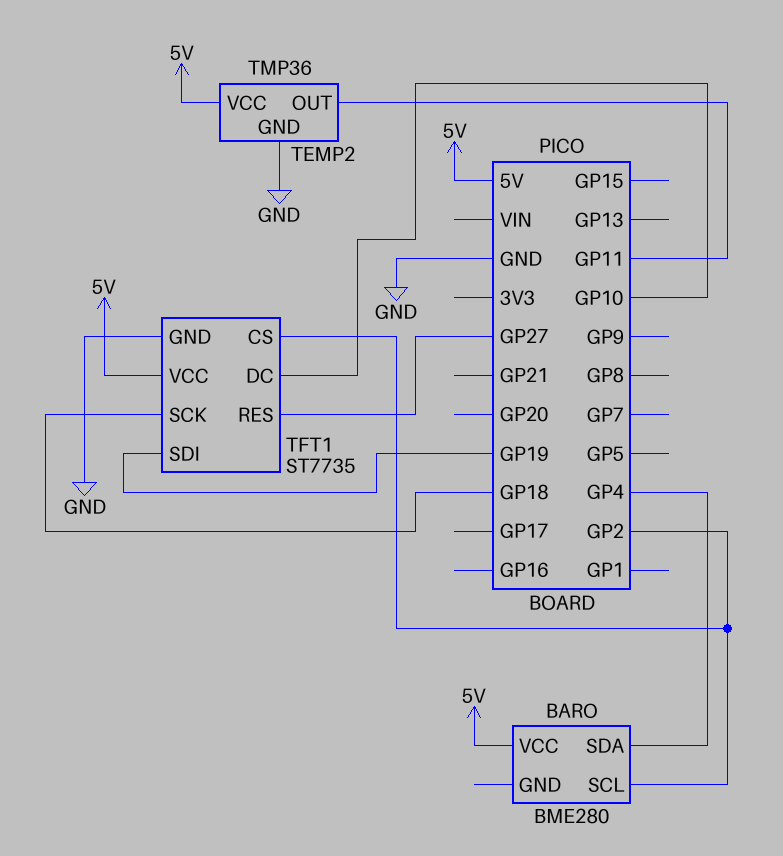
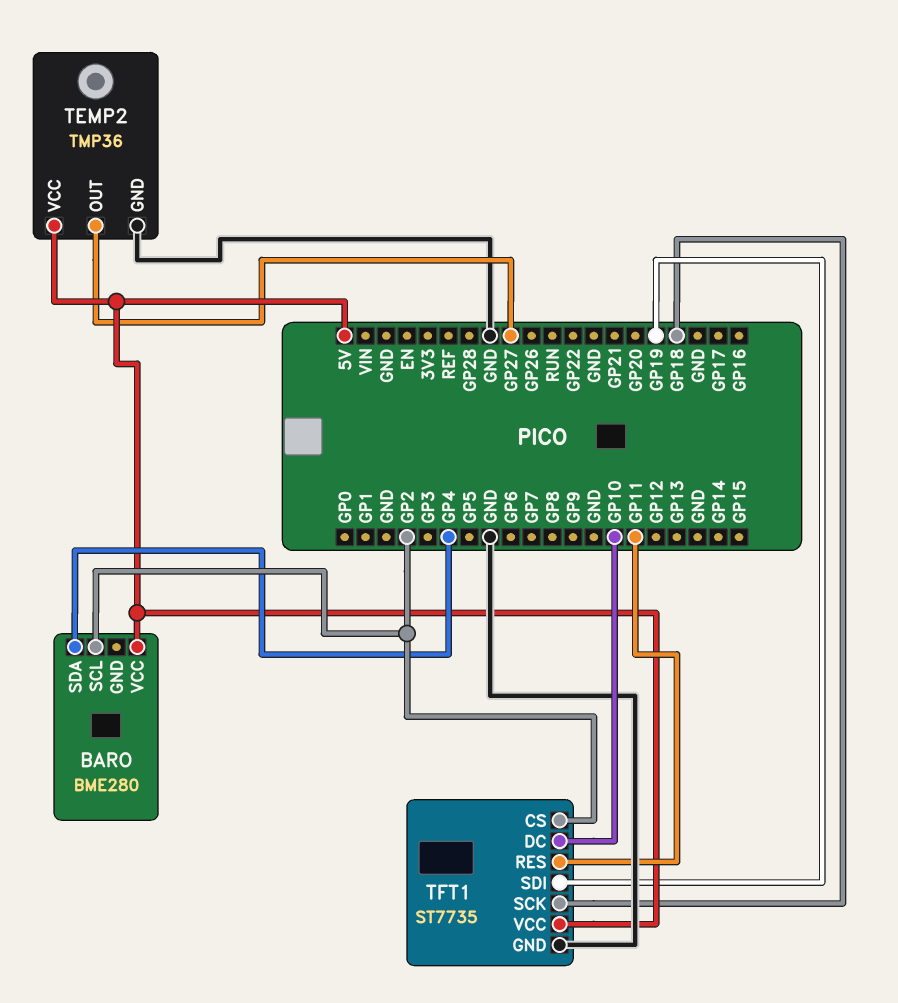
TEMP2 pin OUT: GP11 -> GP27
TFT1 pin RES: GP27 -> GP11

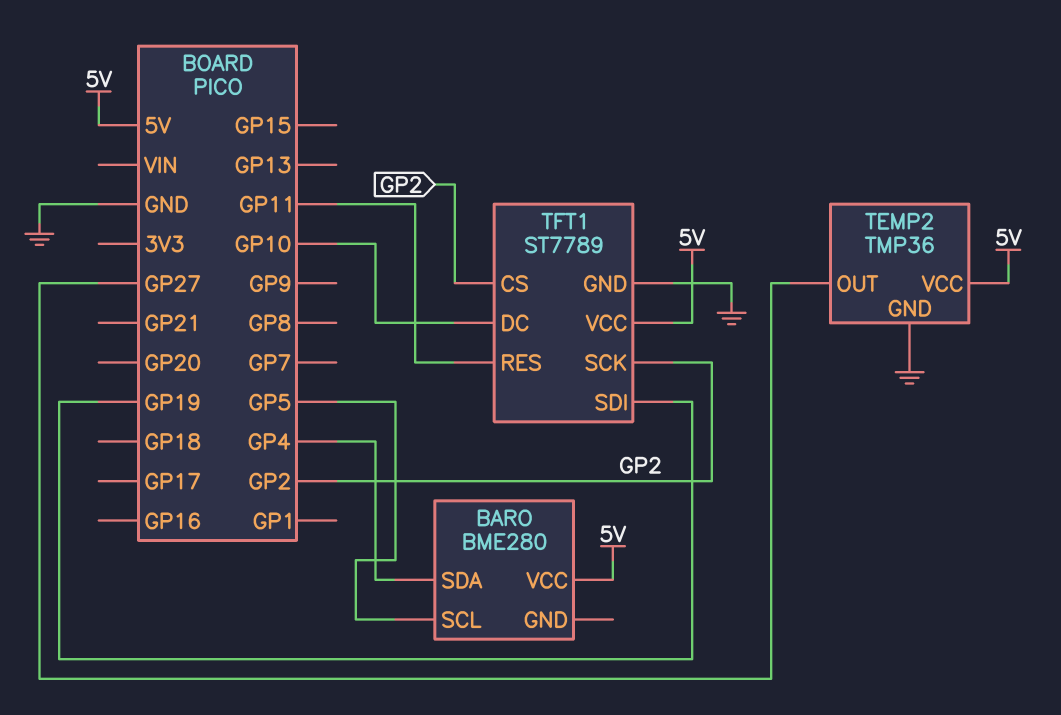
BARO pin SCL: GP2 -> GP5
TFT1: ST7735 -> ST7789
TFT1 pin SCK: GP18 -> GP2

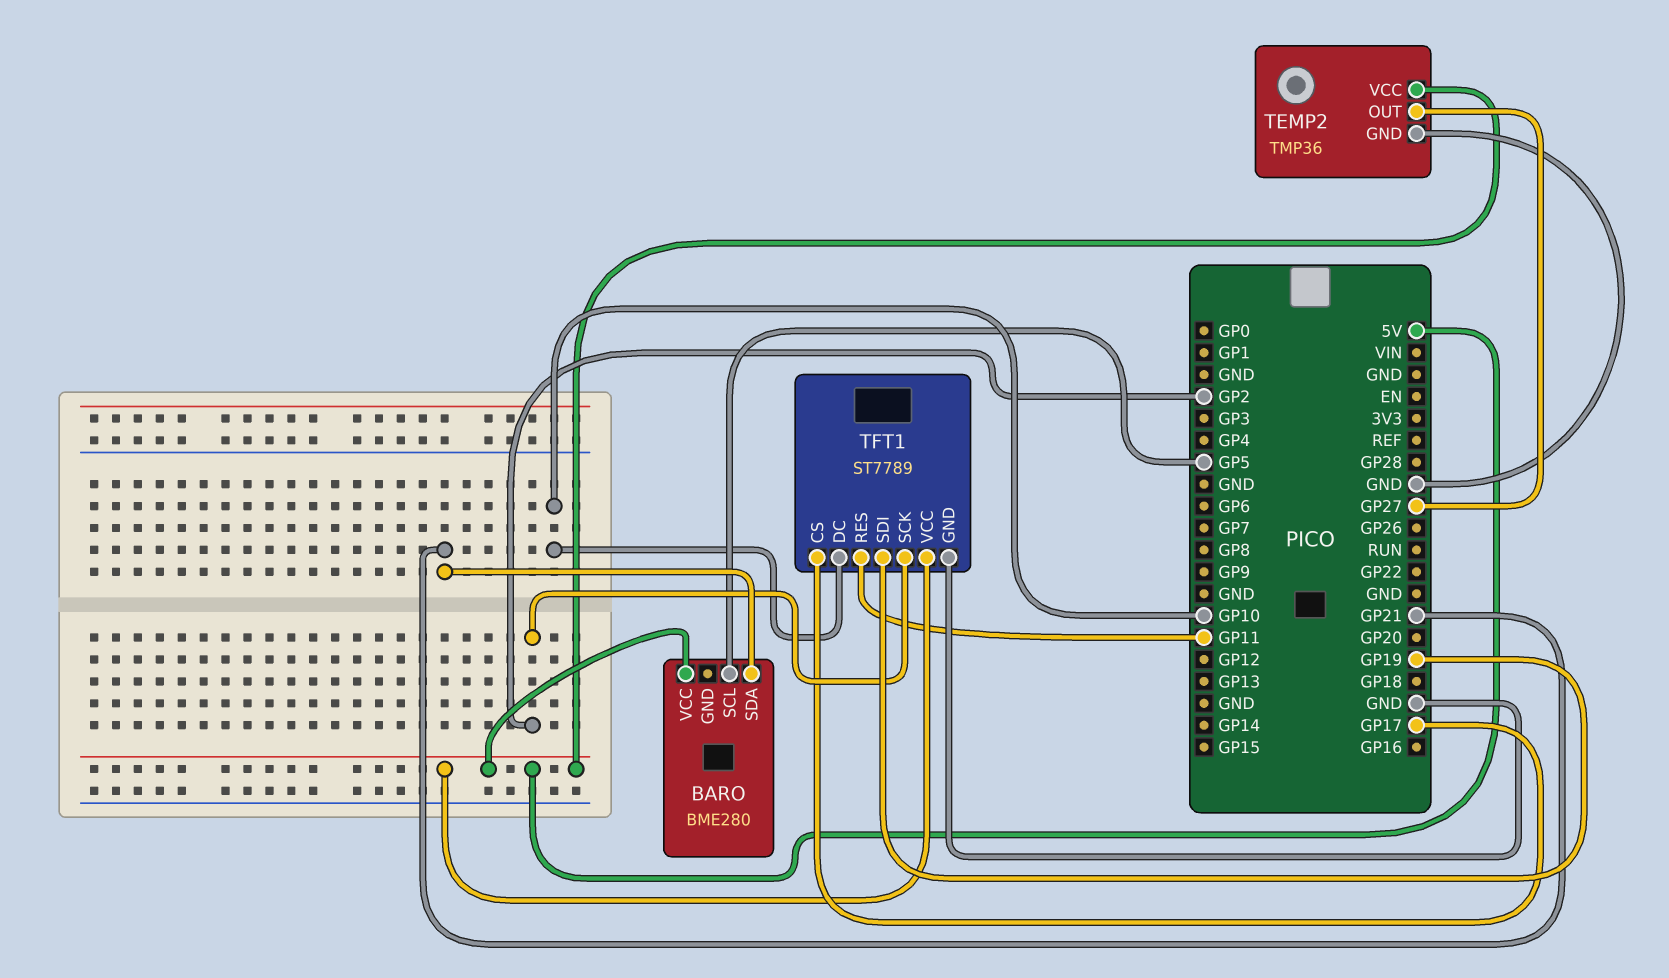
BARO pin SDA: GP4 -> GP21
TFT1 pin CS: GP2 -> GP17

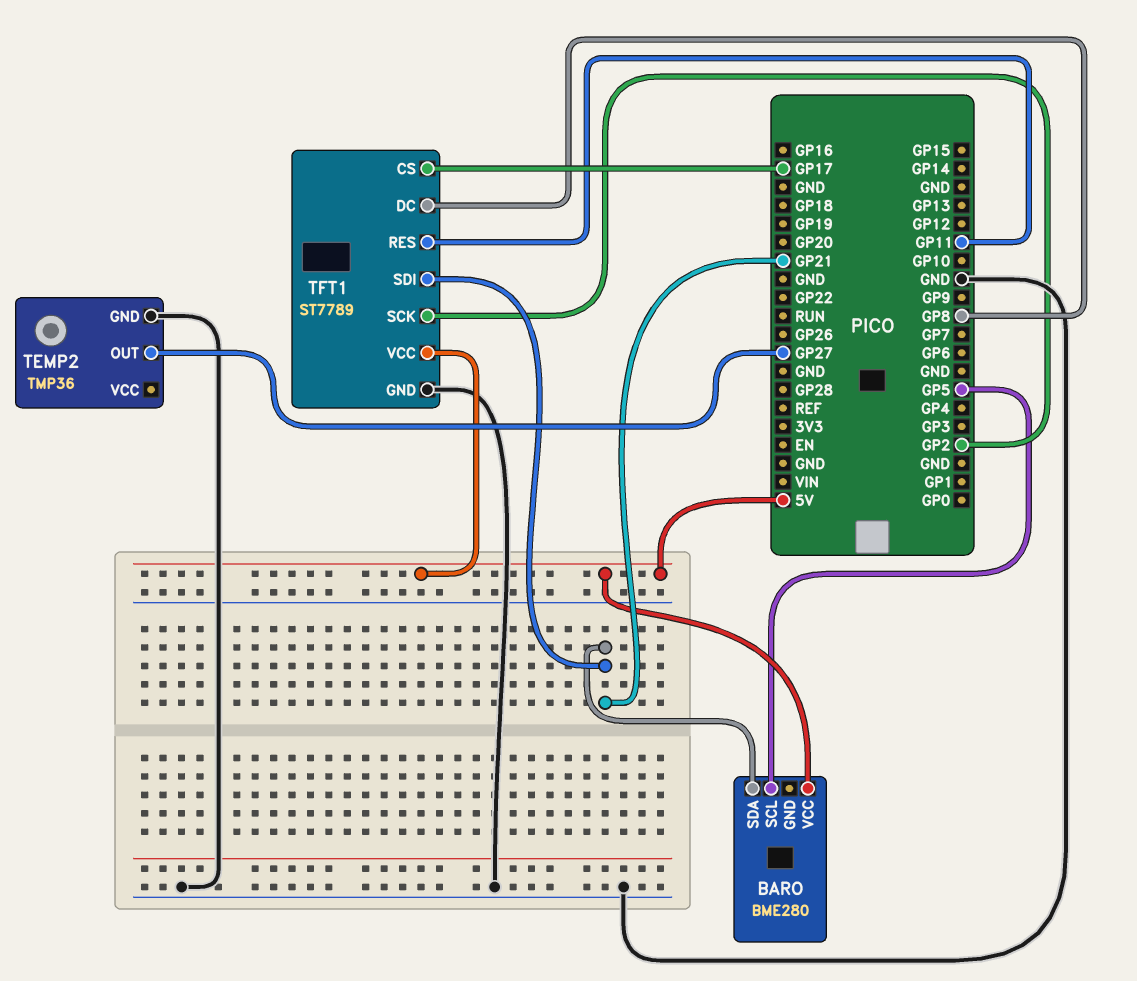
TEMP2 pin VCC: 5V -> none
TFT1 pin DC: GP10 -> GP8
TFT1 pin SDI: GP19 -> GP21

